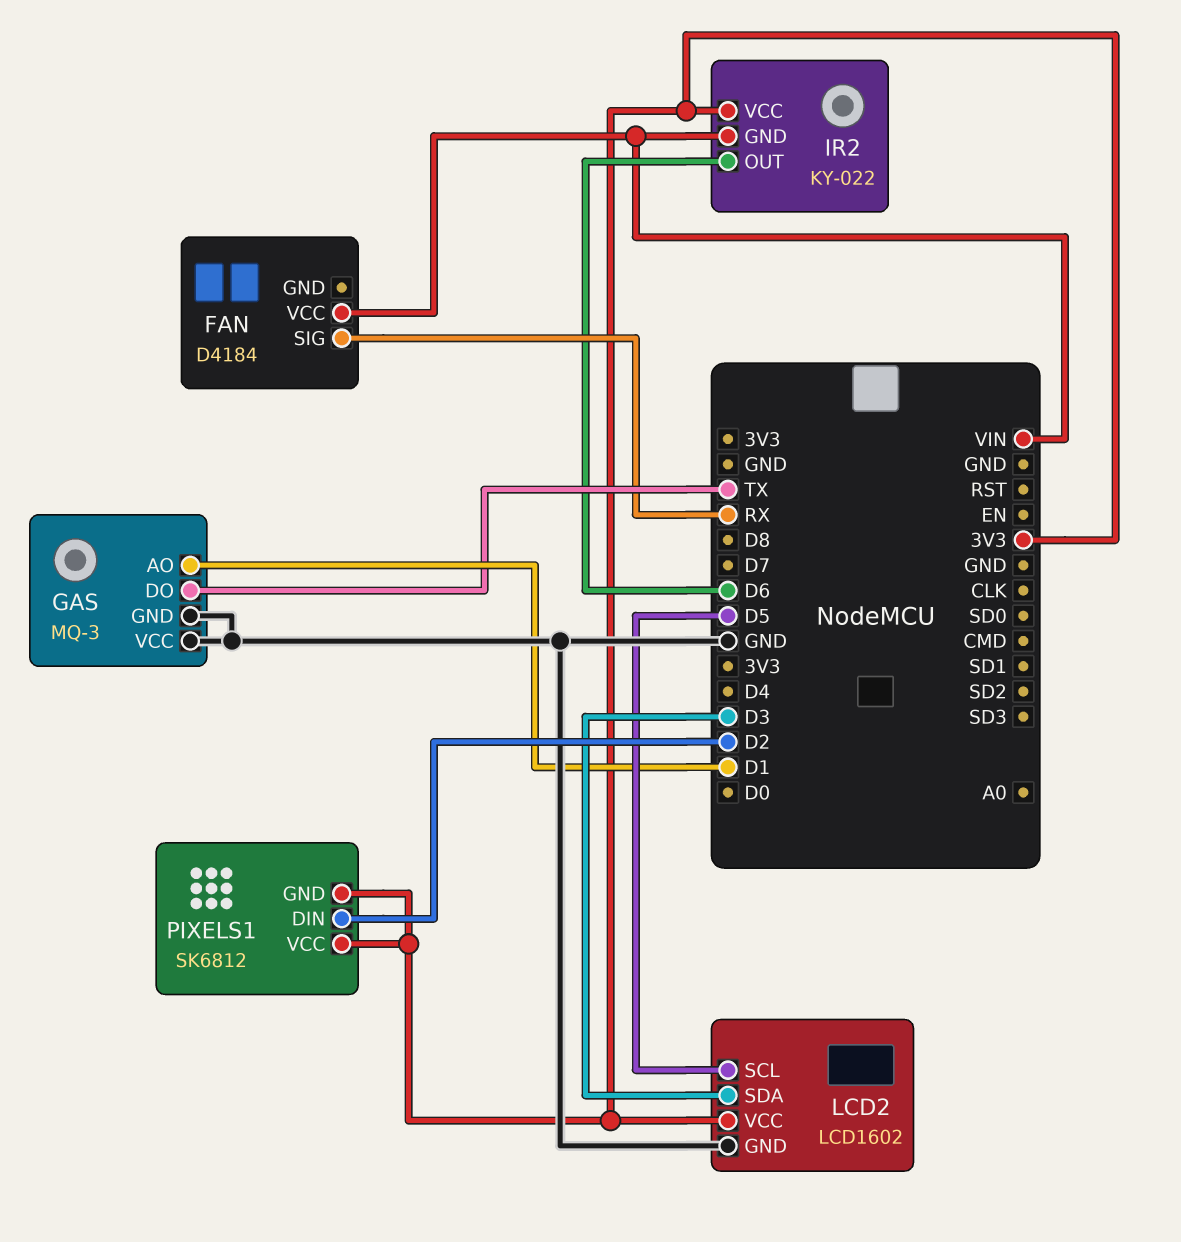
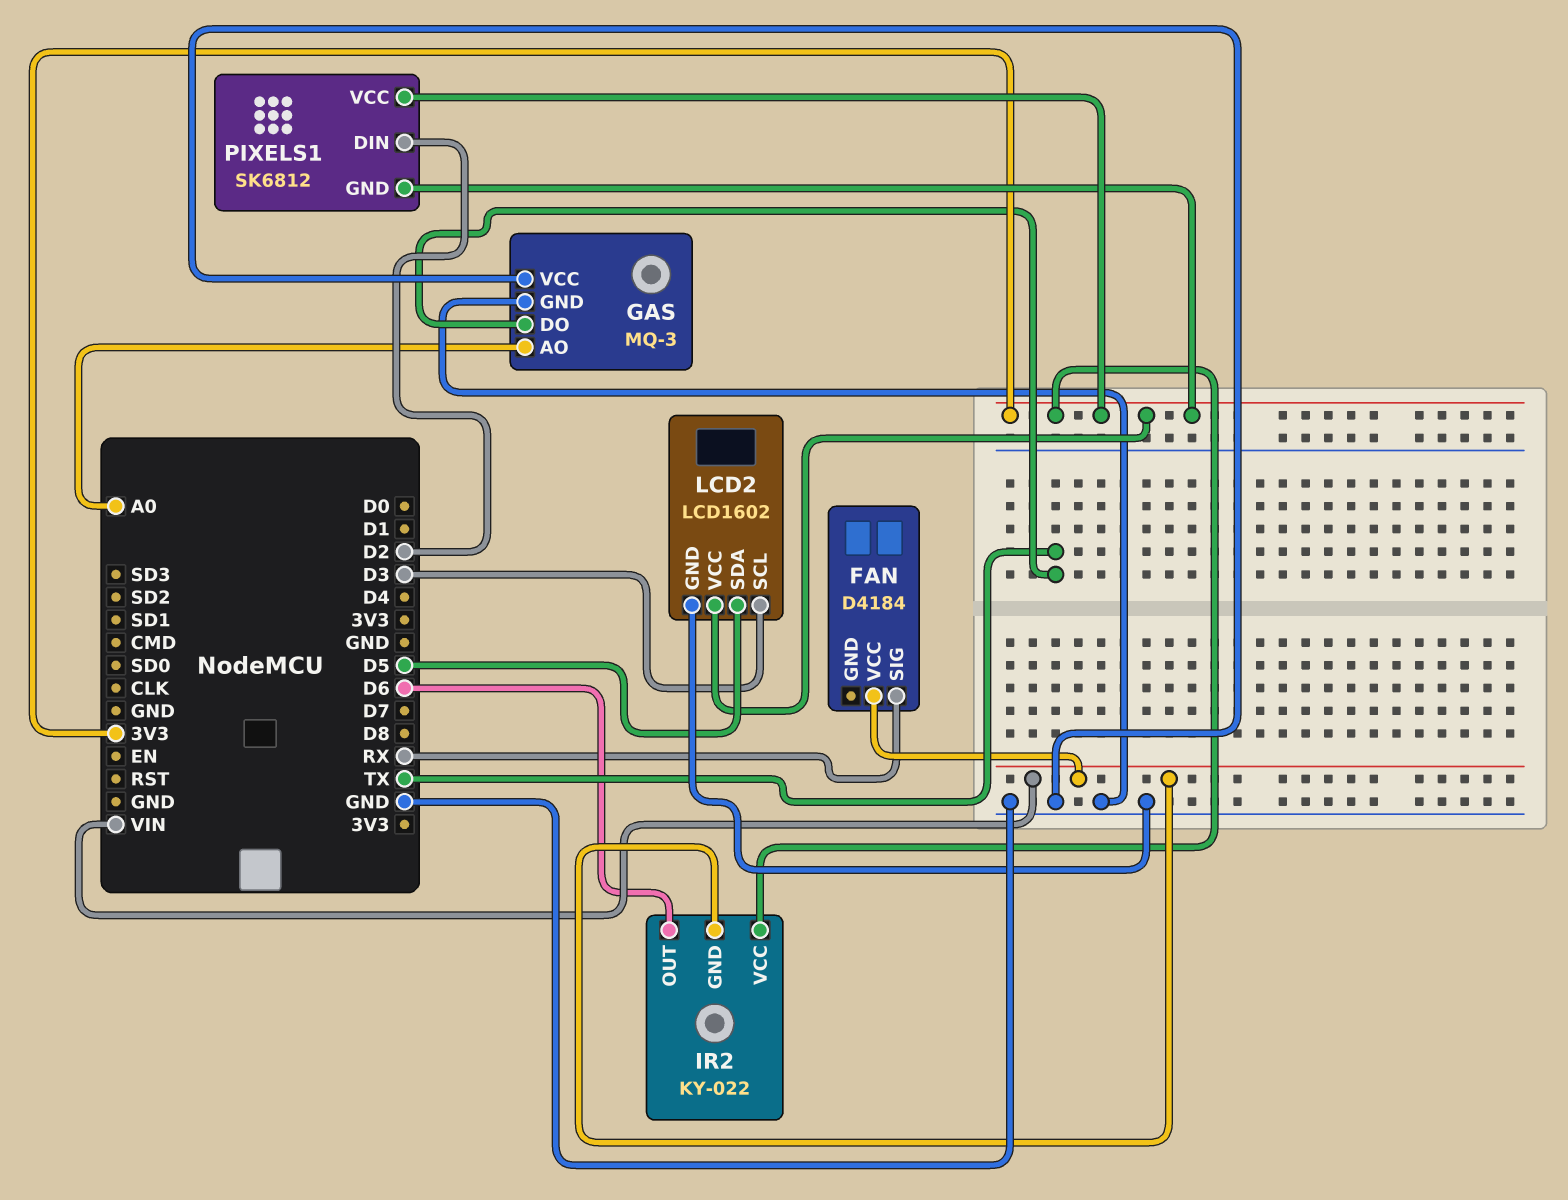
GAS pin AO: D1 -> A0
LCD2 pin SCL: D5 -> D3
LCD2 pin SDA: D3 -> D5

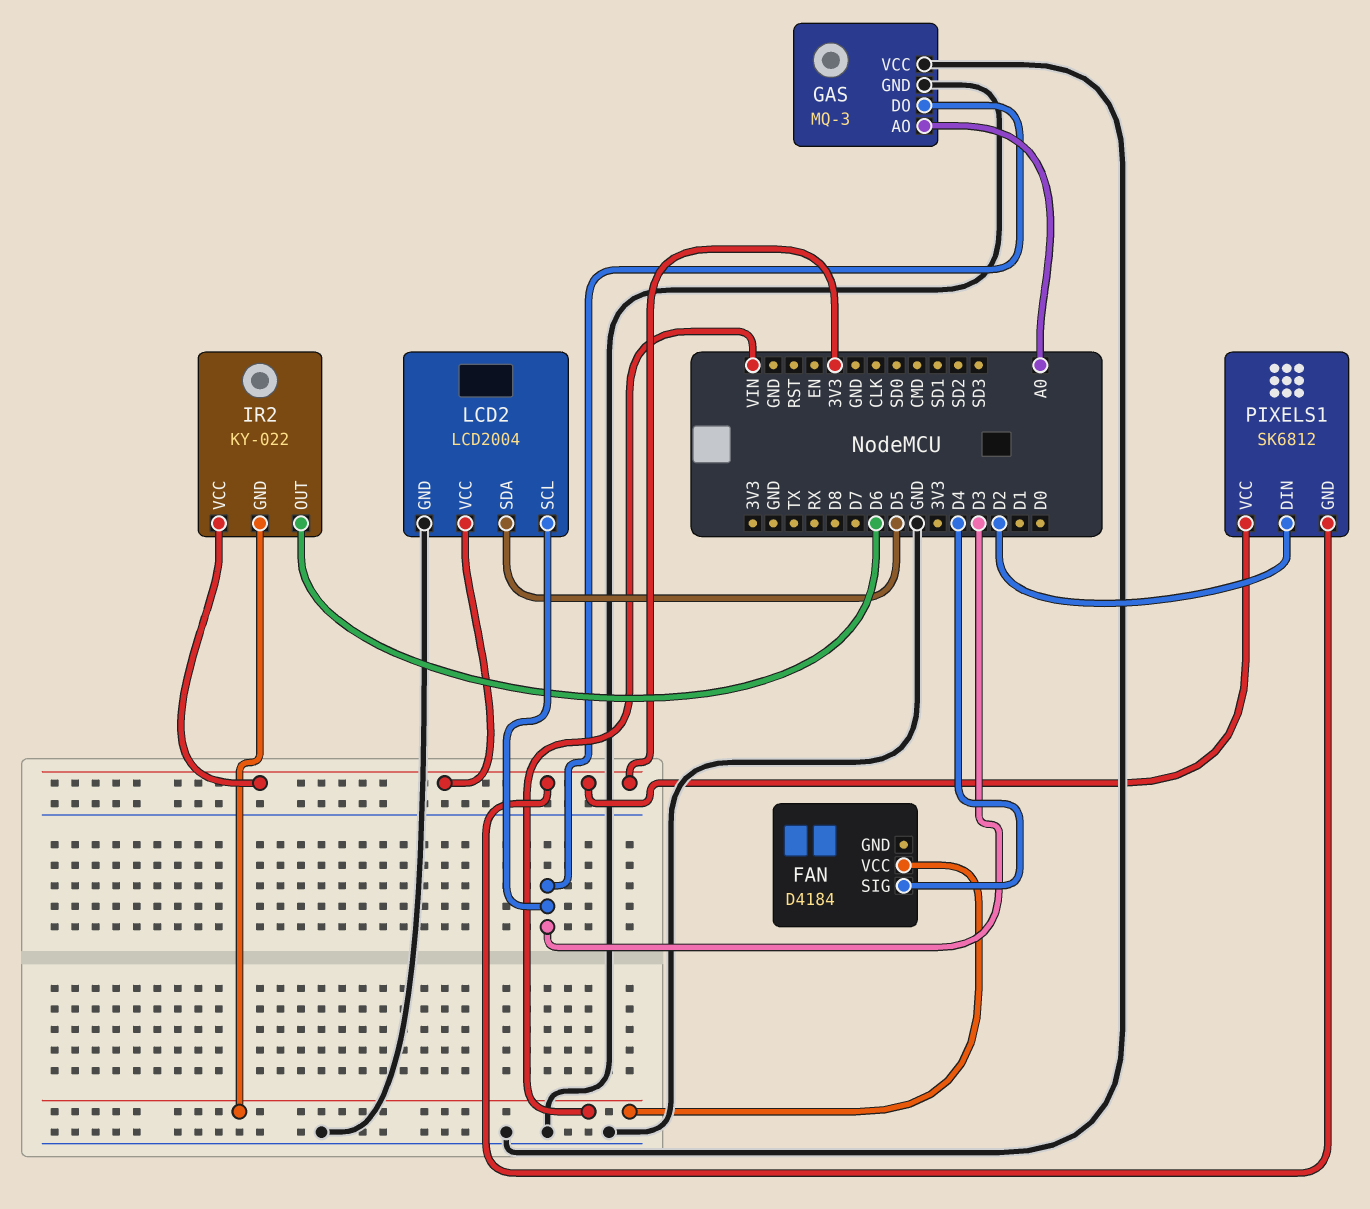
FAN pin SIG: RX -> D4
GAS pin DO: TX -> D3
LCD2: LCD1602 -> LCD2004

